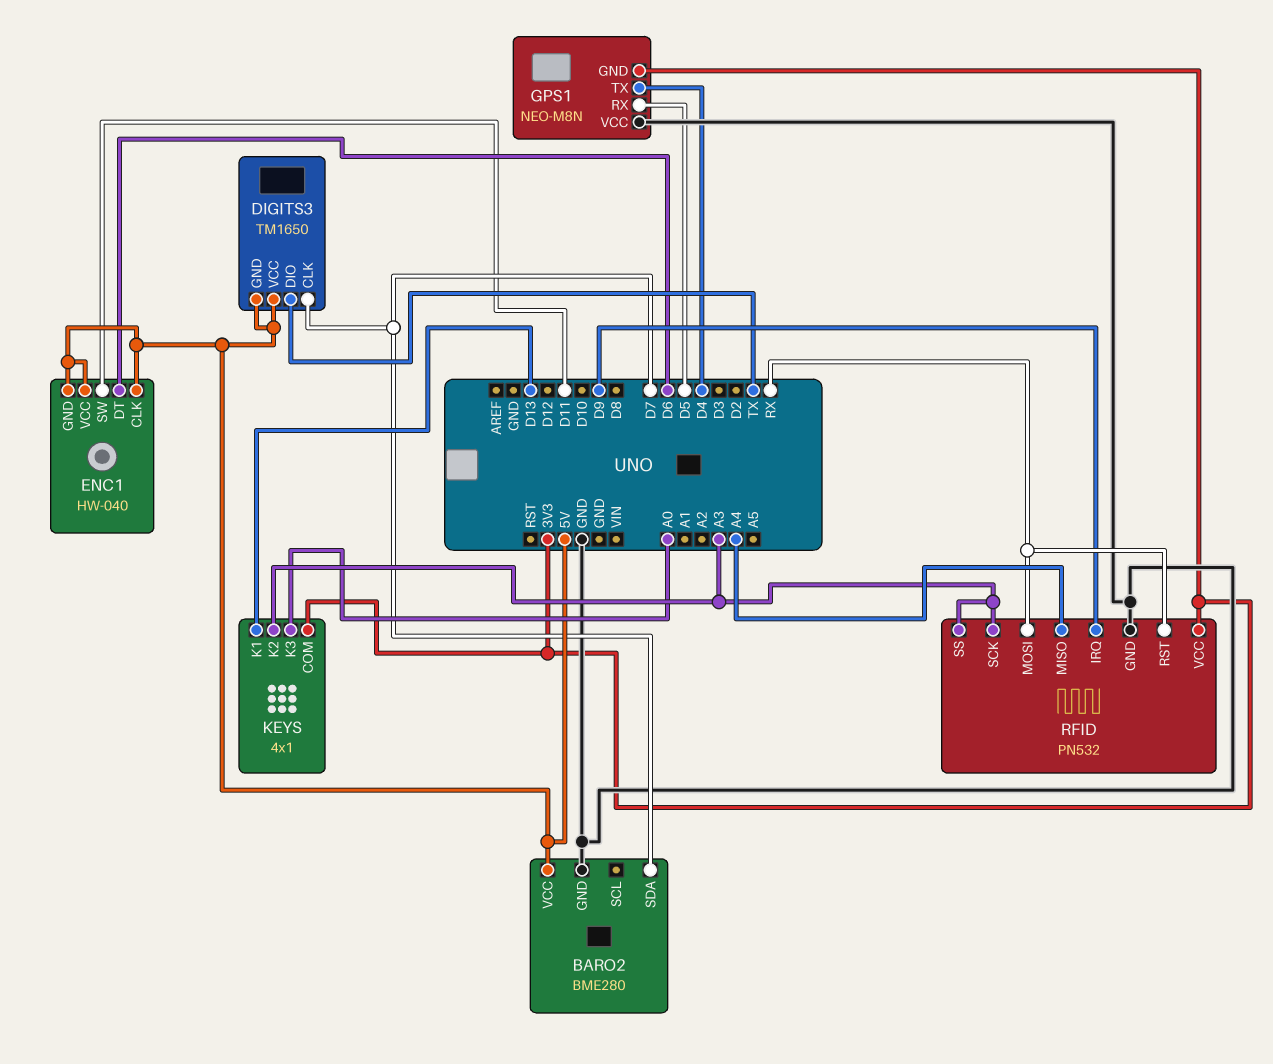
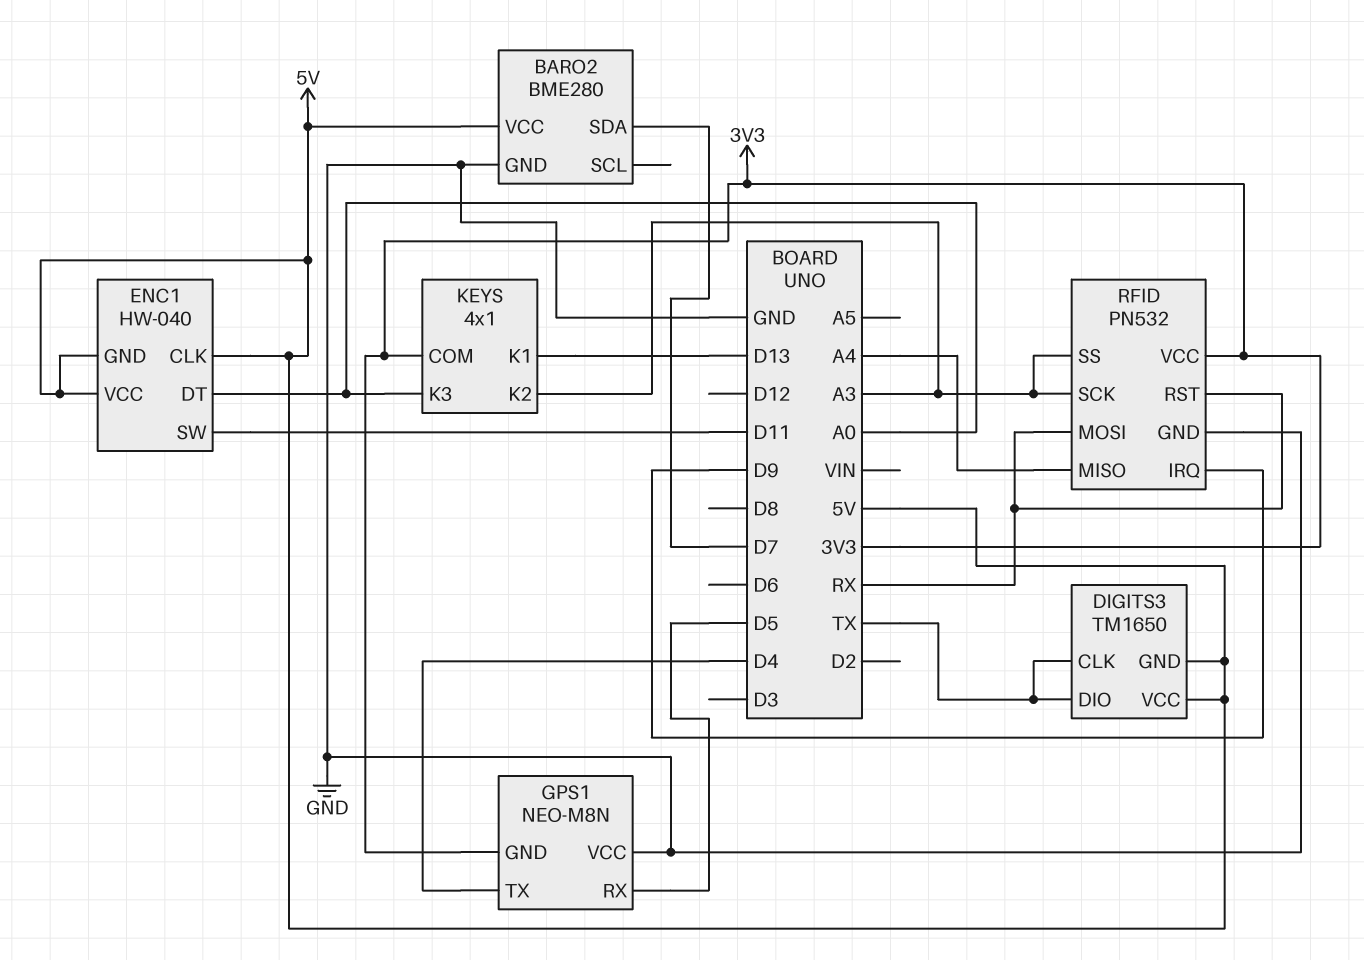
DIGITS3 pin CLK: D7 -> TX
ENC1 pin DT: D6 -> A0

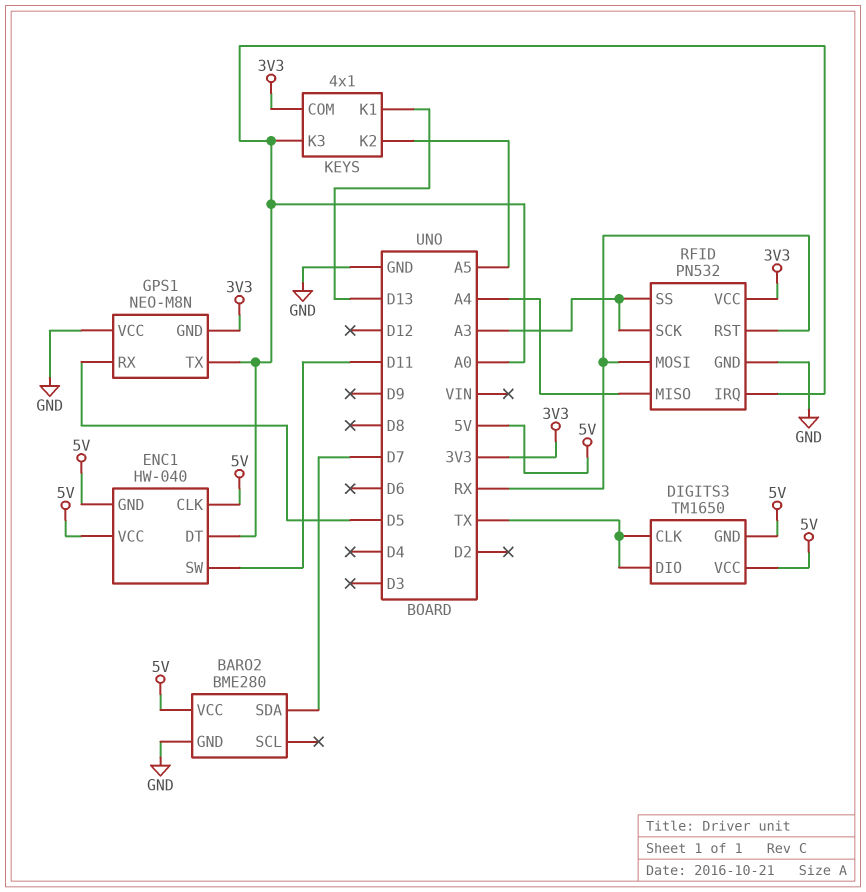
GPS1 pin TX: D4 -> A0
KEYS pin K2: A3 -> A5
RFID pin IRQ: D9 -> A0

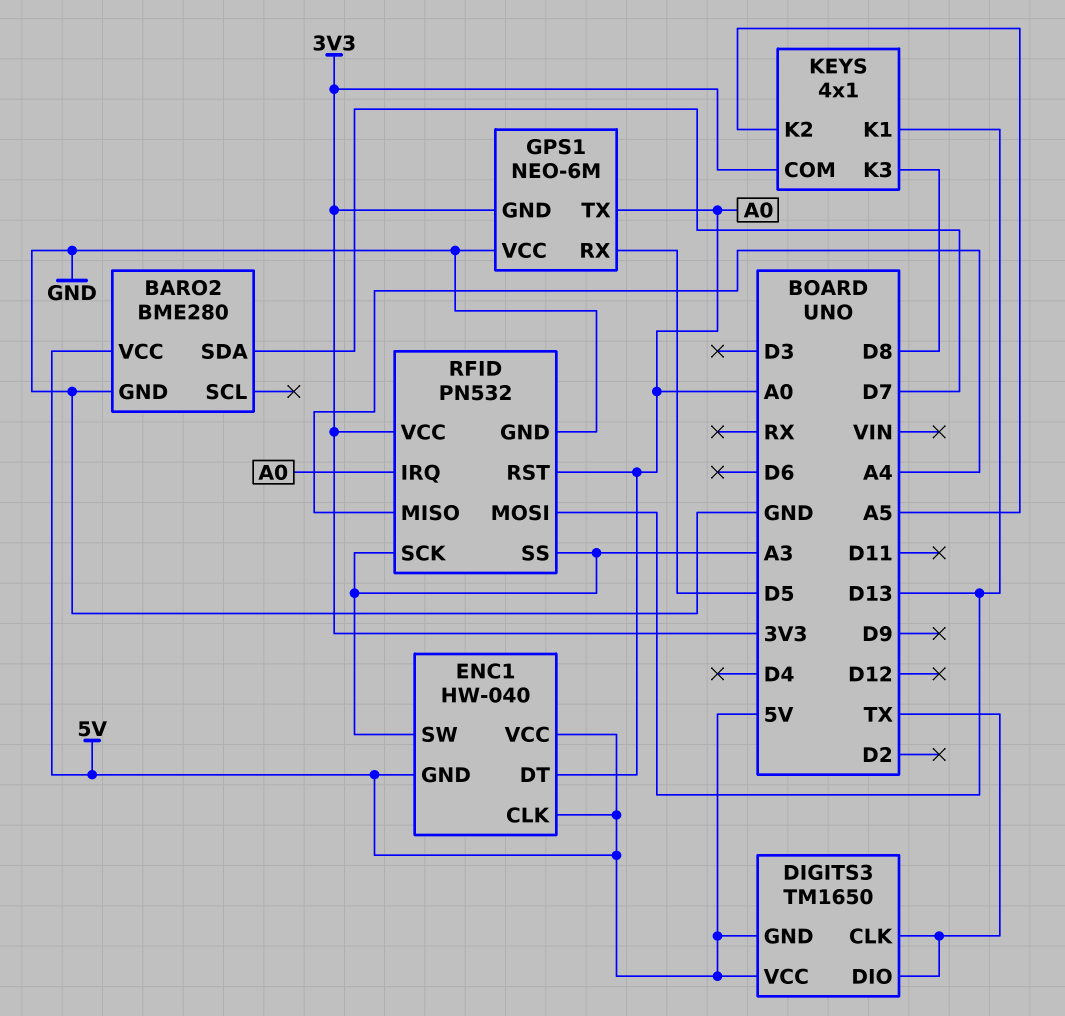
ENC1 pin SW: D11 -> A3
GPS1: NEO-M8N -> NEO-6M
KEYS pin K3: A0 -> D8
RFID pin MOSI: RX -> D13
RFID pin RST: RX -> A0

